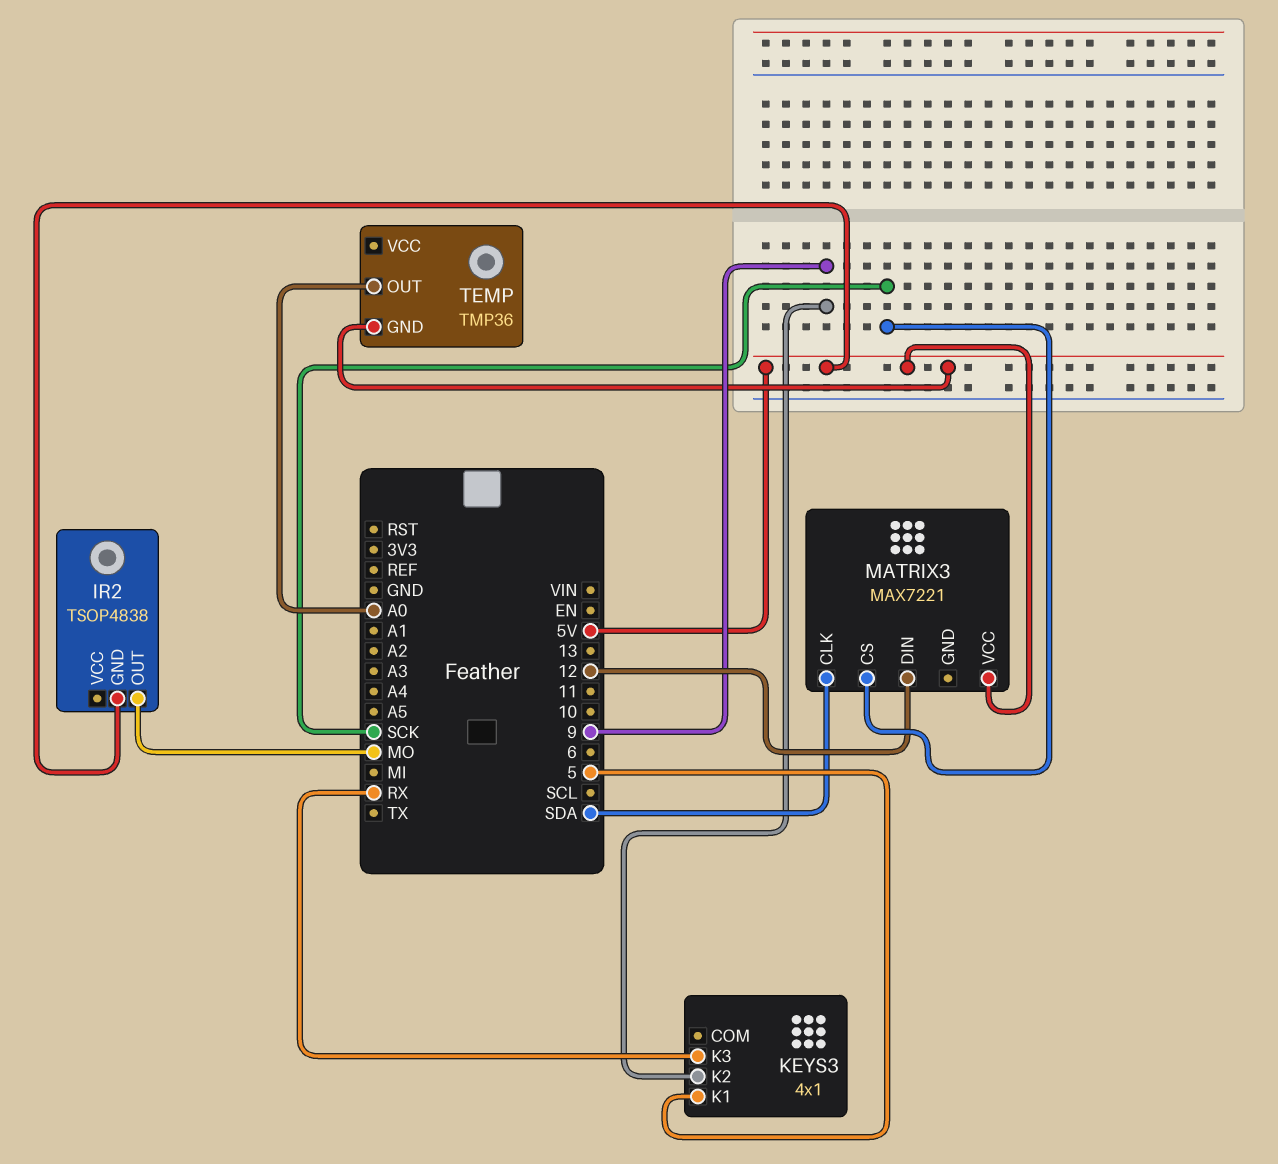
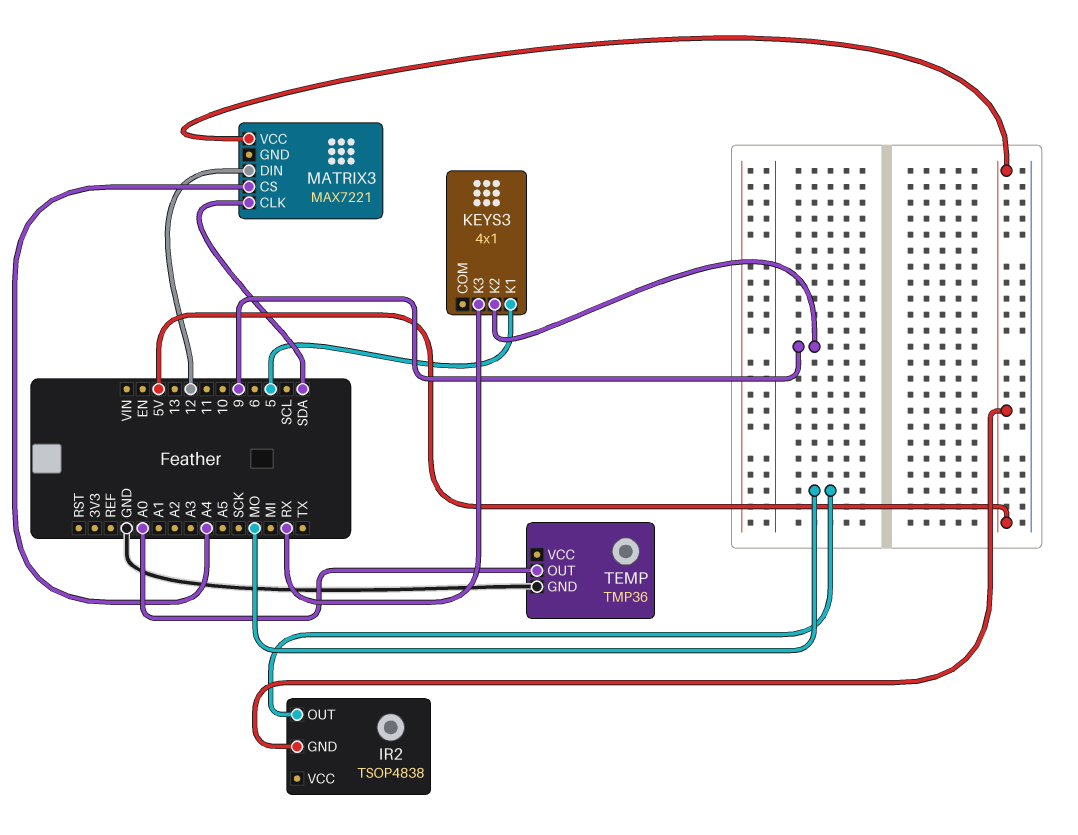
MATRIX3 pin CS: SCK -> A4
TEMP pin GND: 5V -> GND

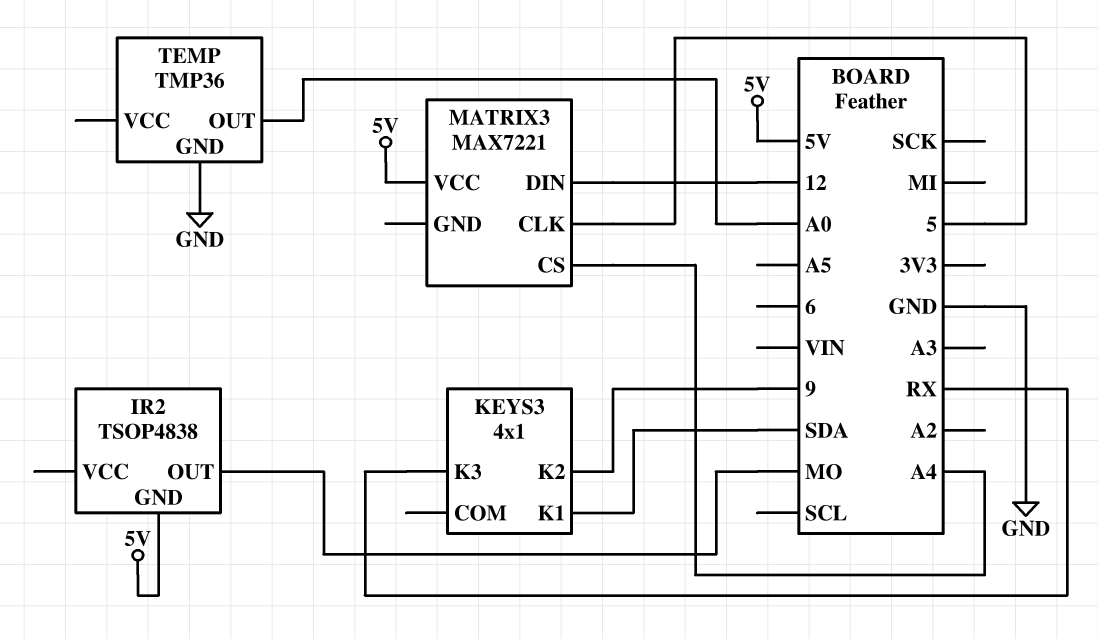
KEYS3 pin K1: 5 -> SDA
MATRIX3 pin CLK: SDA -> 5

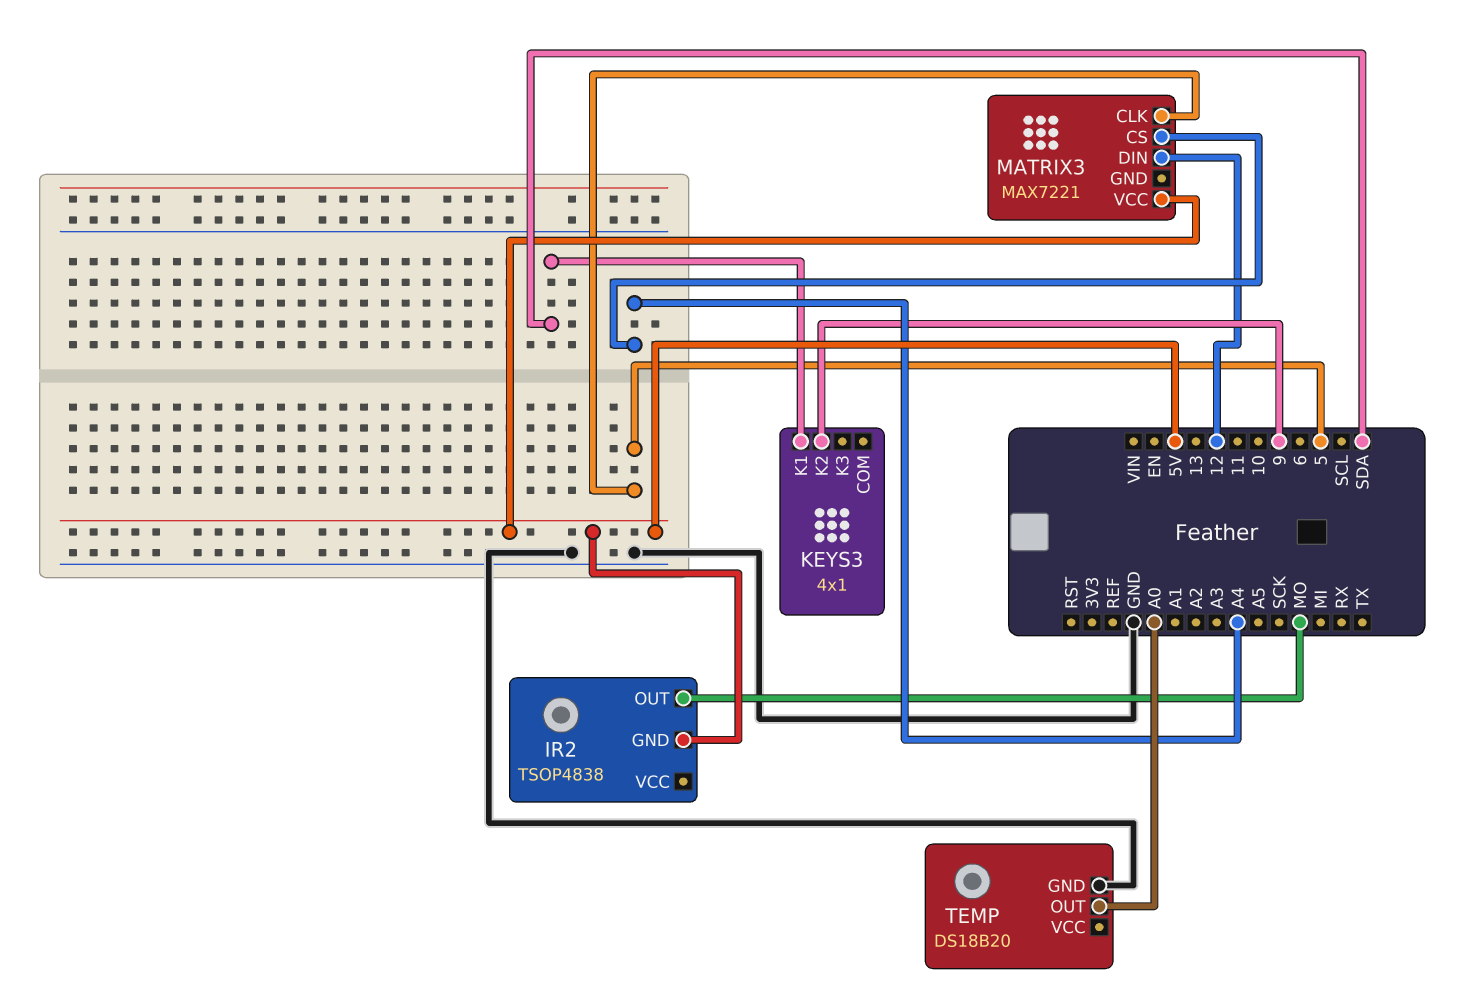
KEYS3 pin K3: RX -> none
TEMP: TMP36 -> DS18B20

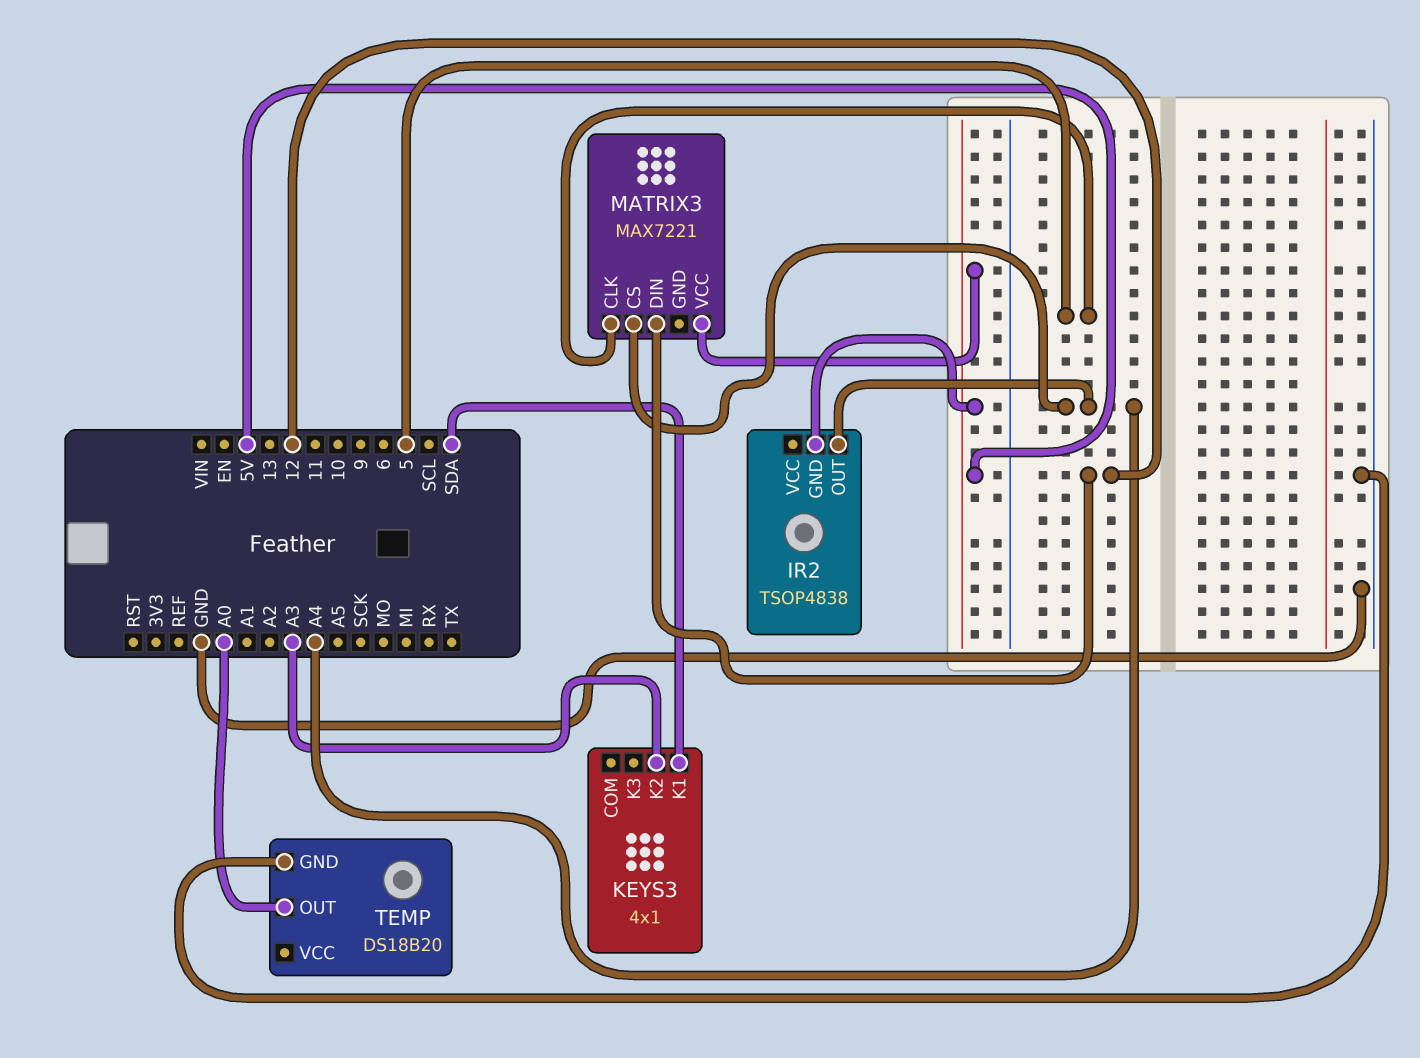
IR2 pin OUT: MO -> A4
KEYS3 pin K2: 9 -> A3

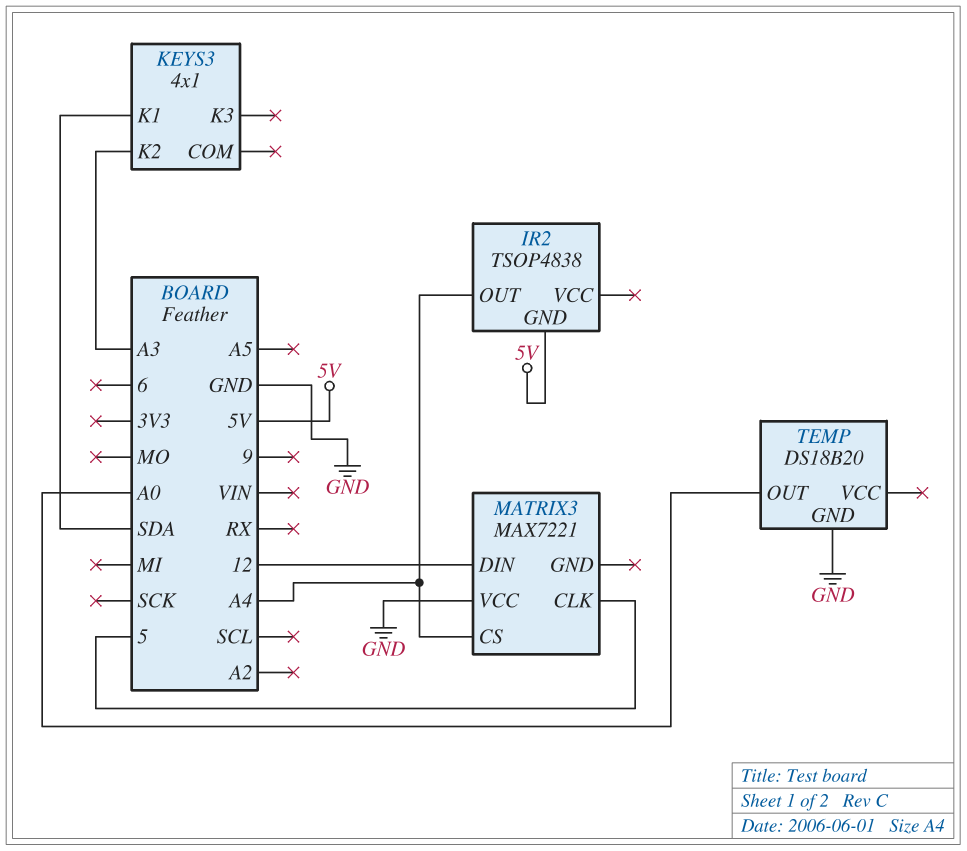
MATRIX3 pin VCC: 5V -> GND

